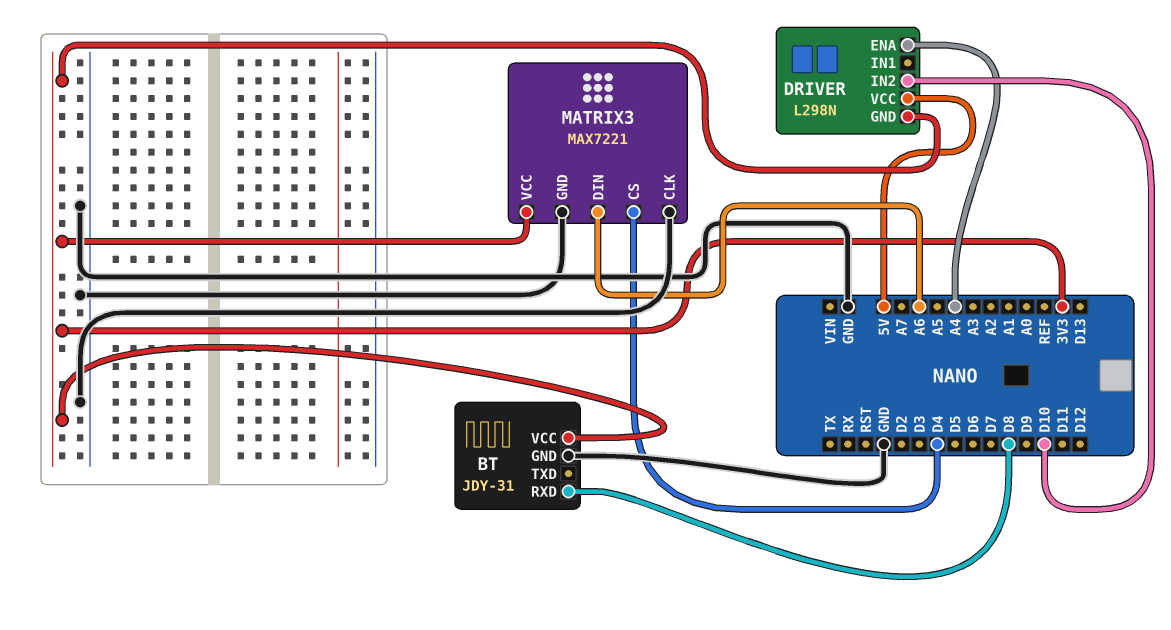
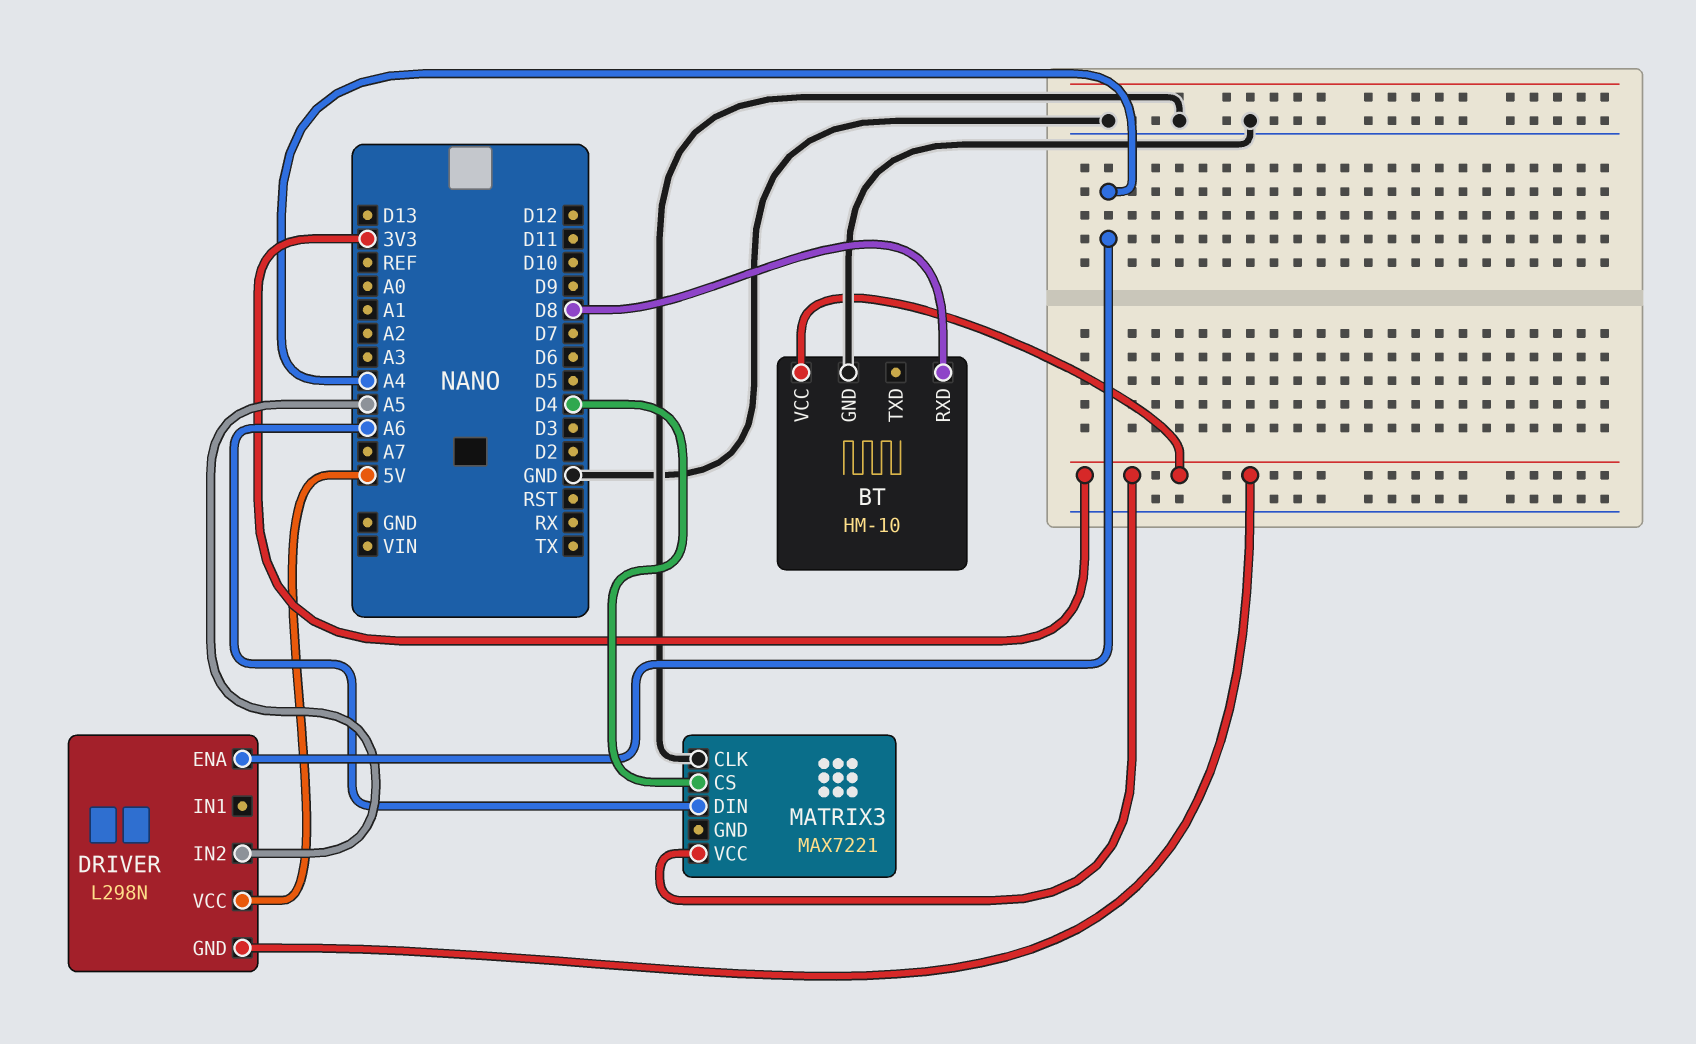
BT: JDY-31 -> HM-10
DRIVER pin IN2: D10 -> A5
MATRIX3 pin GND: GND -> none

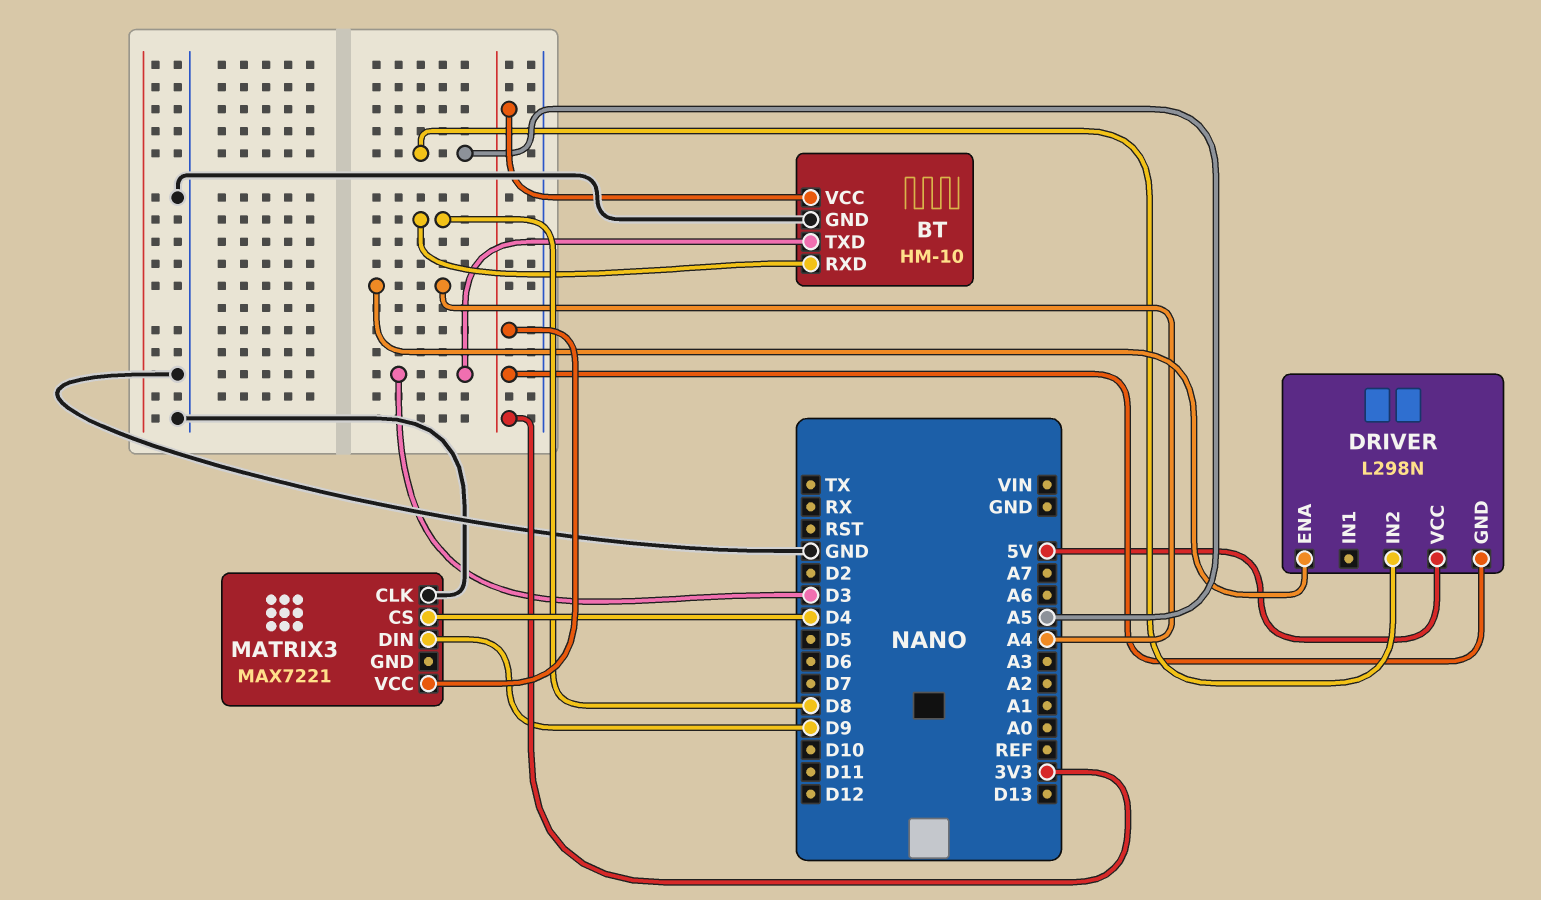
BT pin TXD: none -> D3
MATRIX3 pin DIN: A6 -> D9

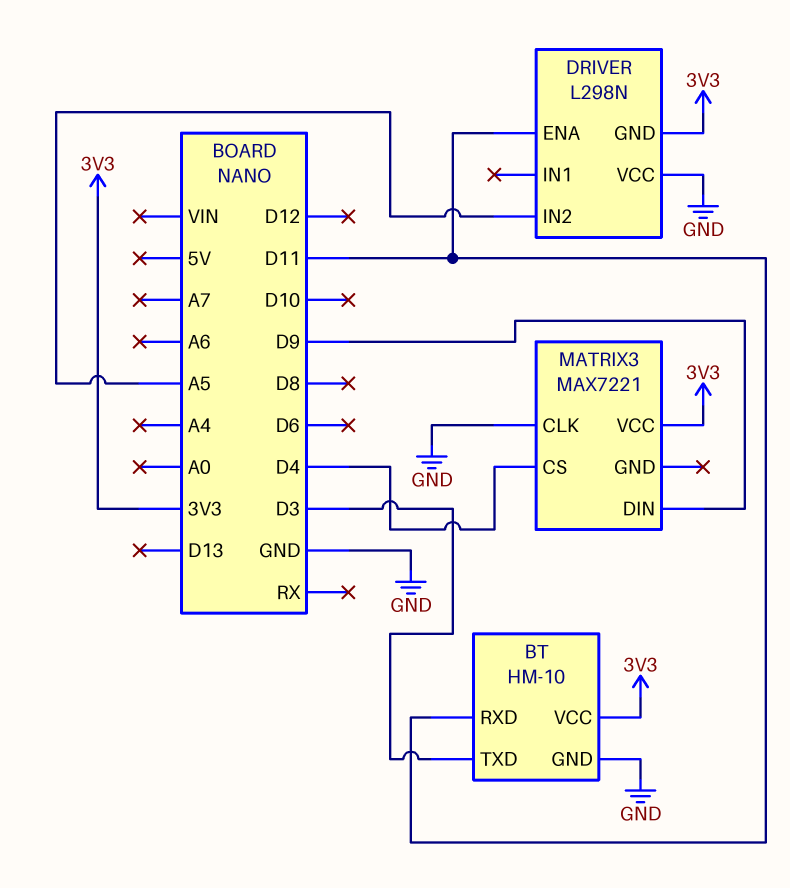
BT pin RXD: D8 -> D11
DRIVER pin ENA: A4 -> D11
DRIVER pin VCC: 5V -> GND

